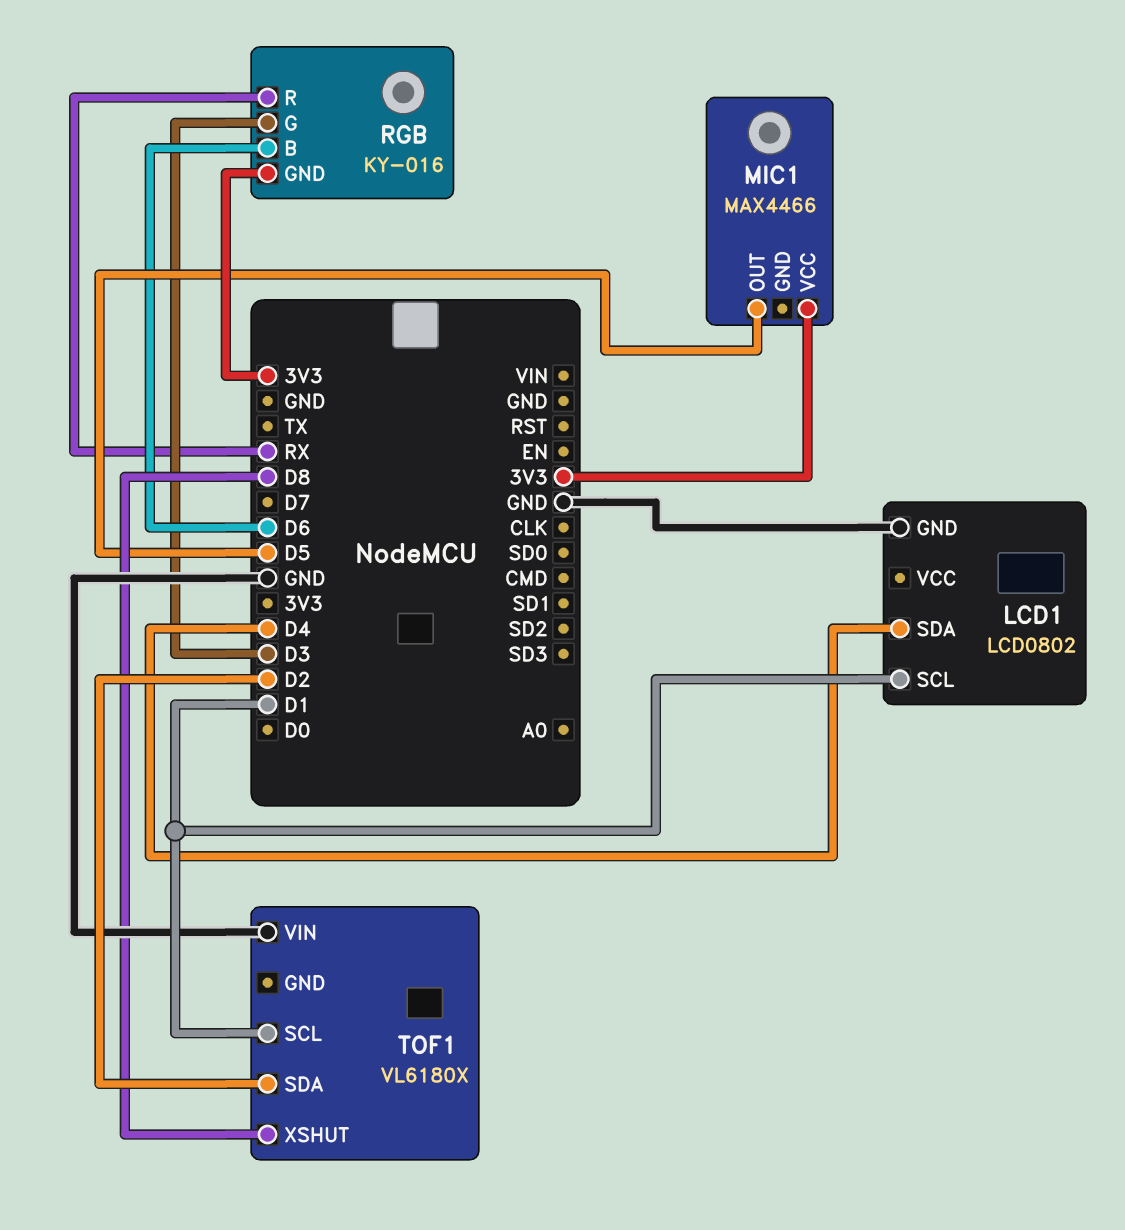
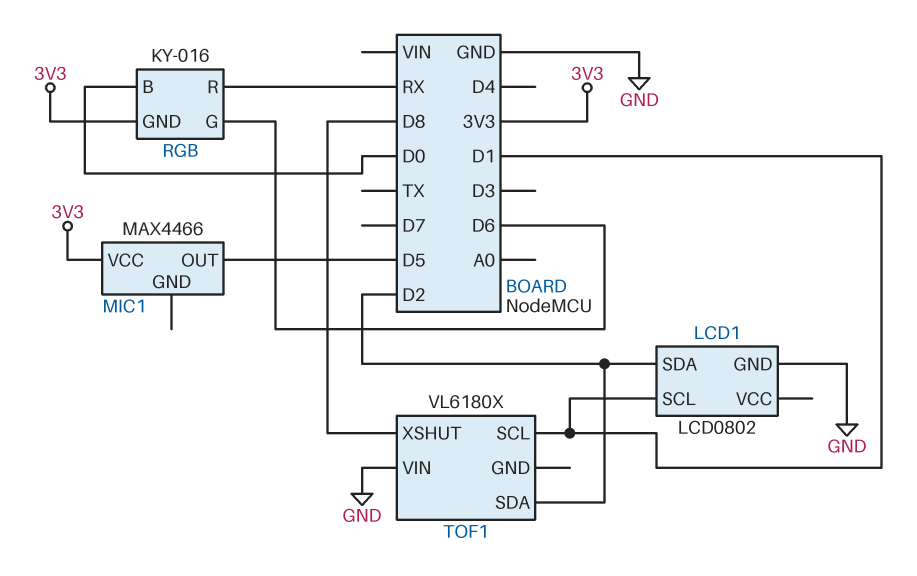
LCD1 pin SDA: D4 -> D2
RGB pin B: D6 -> D0
RGB pin G: D3 -> D6

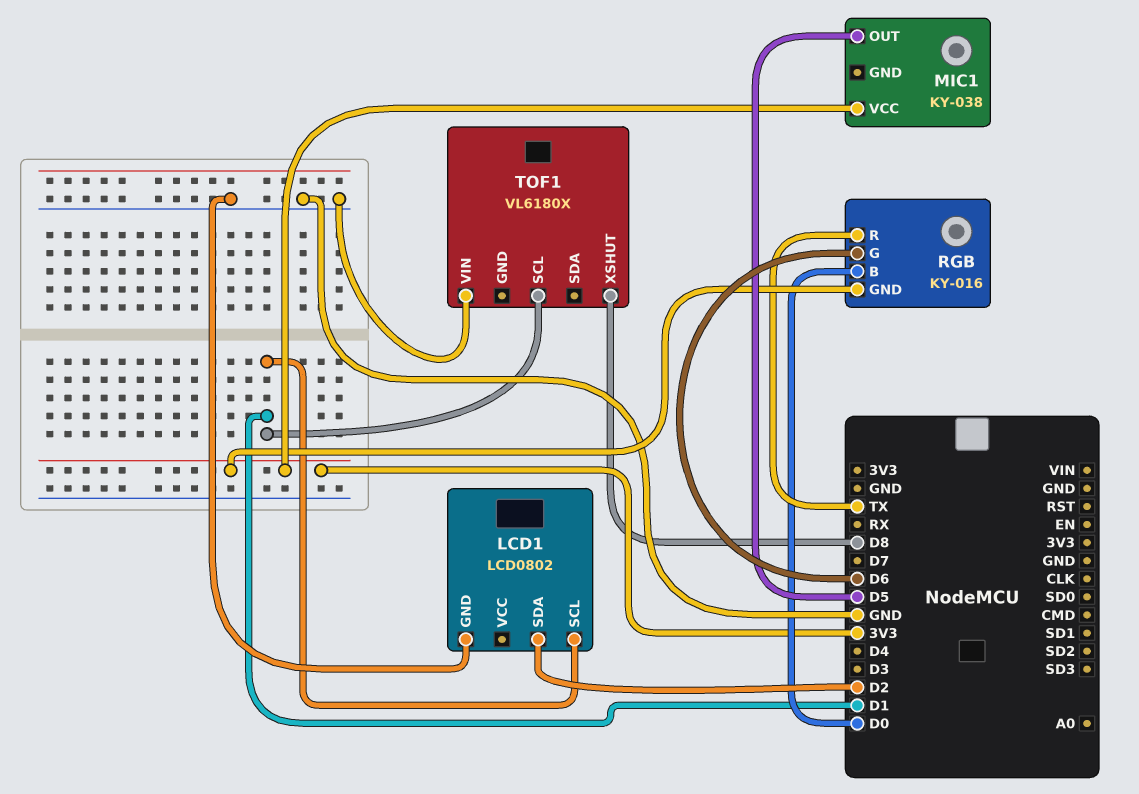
MIC1: MAX4466 -> KY-038
RGB pin R: RX -> TX
TOF1 pin SDA: D2 -> none

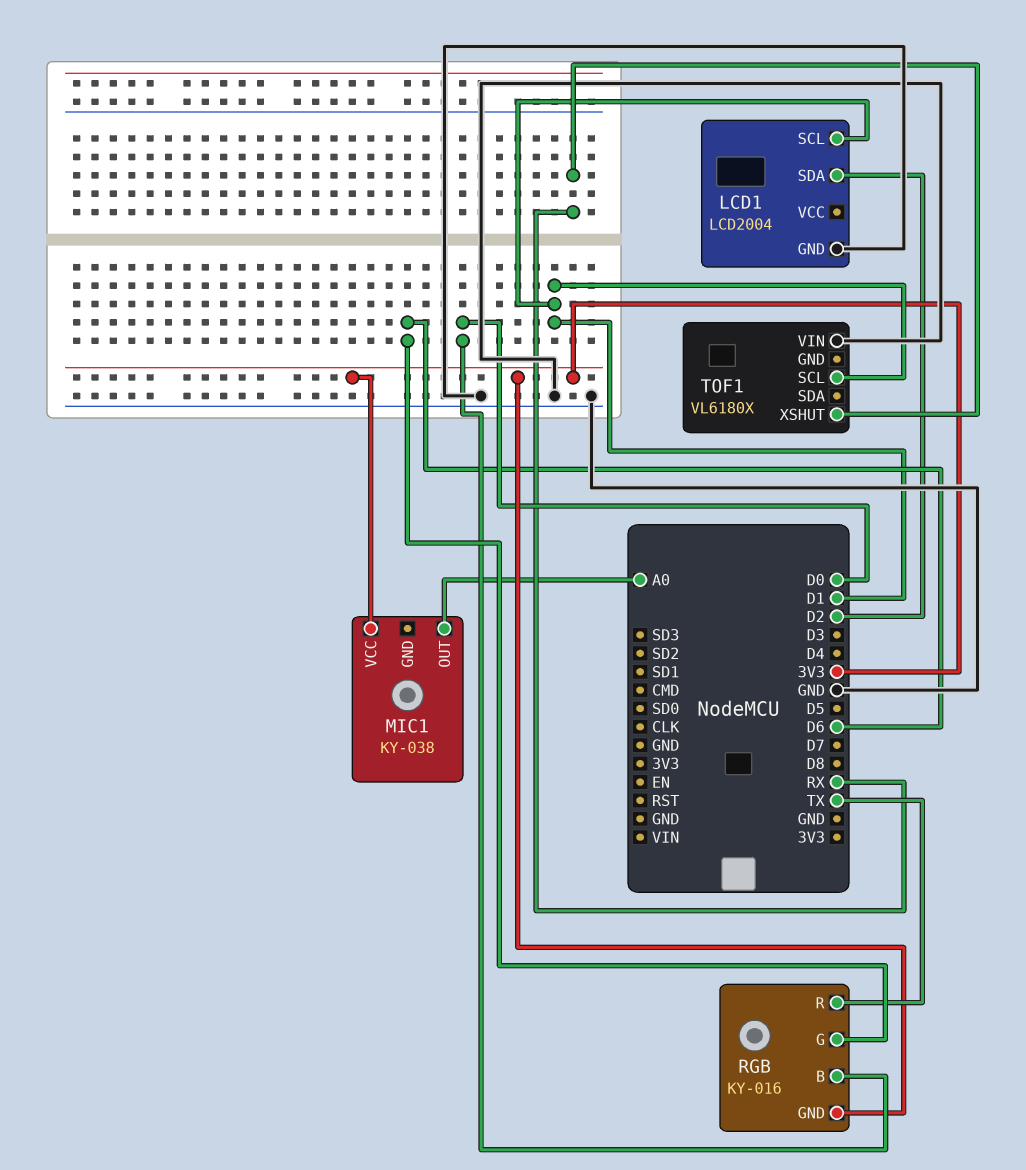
LCD1: LCD0802 -> LCD2004
MIC1 pin OUT: D5 -> A0
TOF1 pin XSHUT: D8 -> RX

